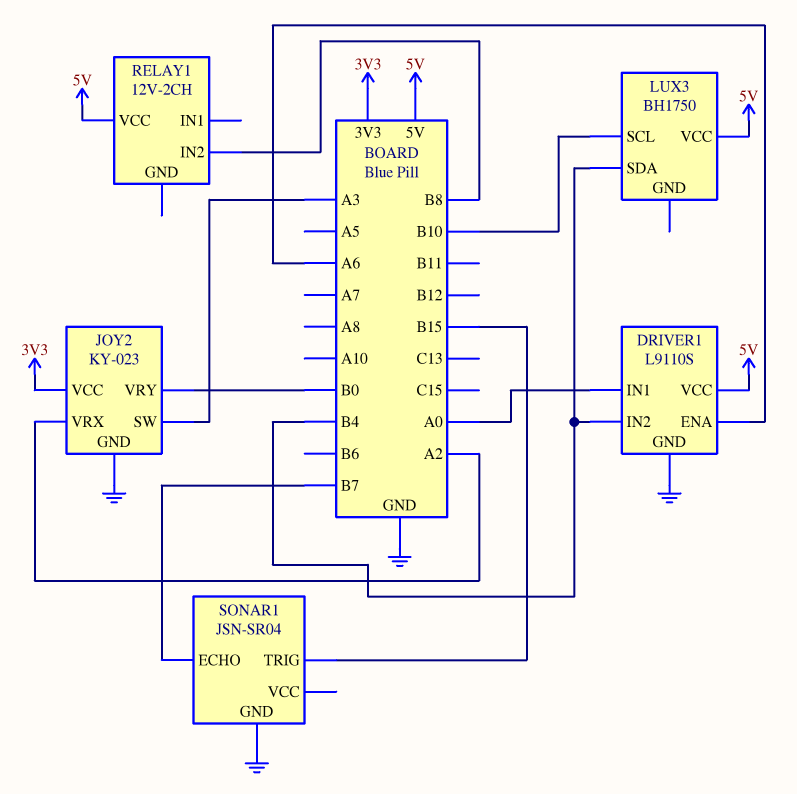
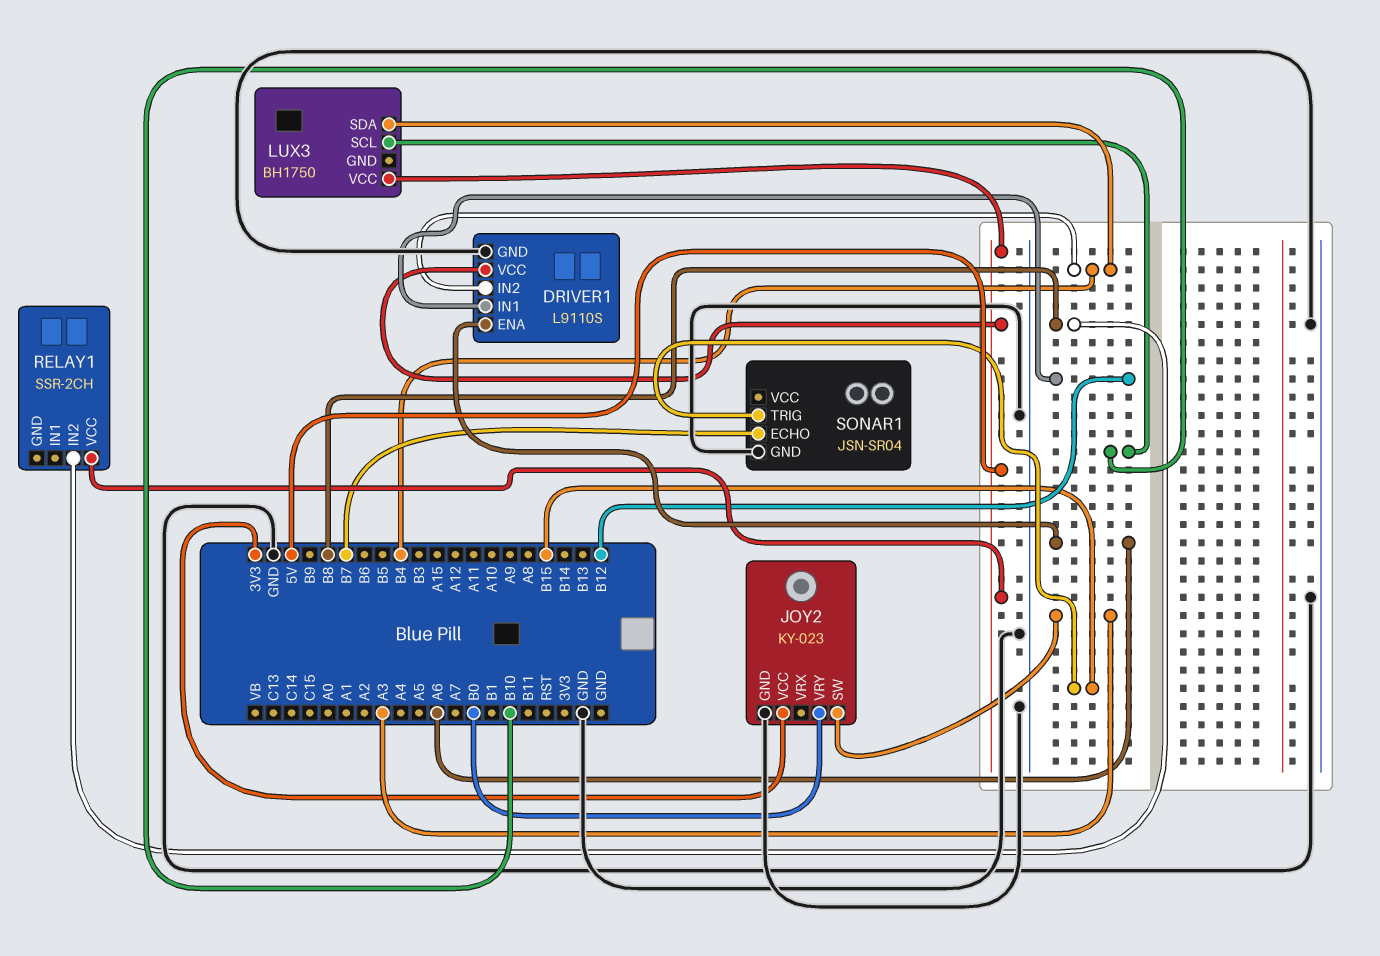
DRIVER1 pin IN1: A0 -> B12
JOY2 pin VRX: A2 -> none
RELAY1: 12V-2CH -> SSR-2CH

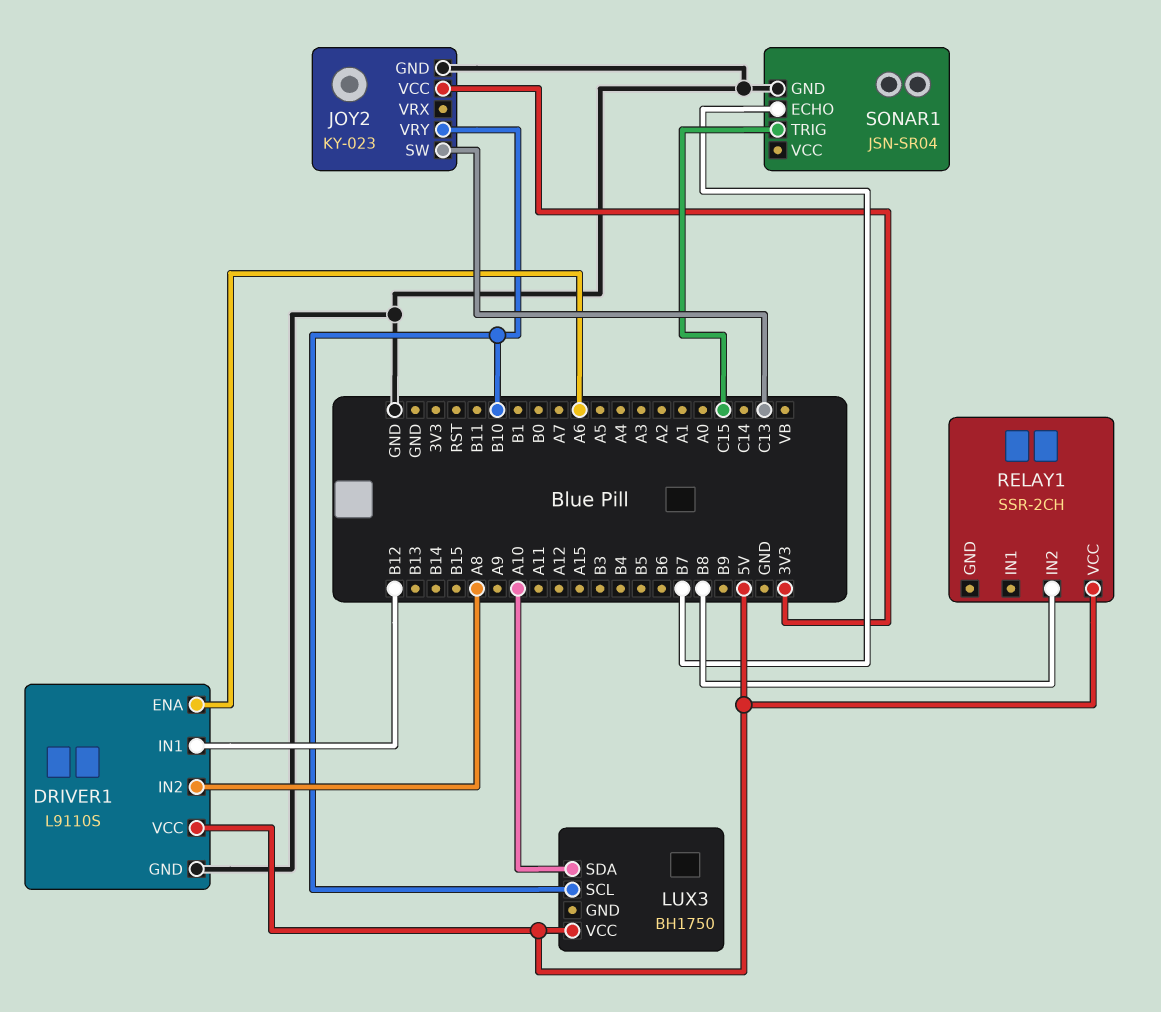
DRIVER1 pin IN2: B4 -> A8
JOY2 pin SW: A3 -> C13
JOY2 pin VRY: B0 -> B10
LUX3 pin SDA: B4 -> A10
SONAR1 pin TRIG: B15 -> C15

